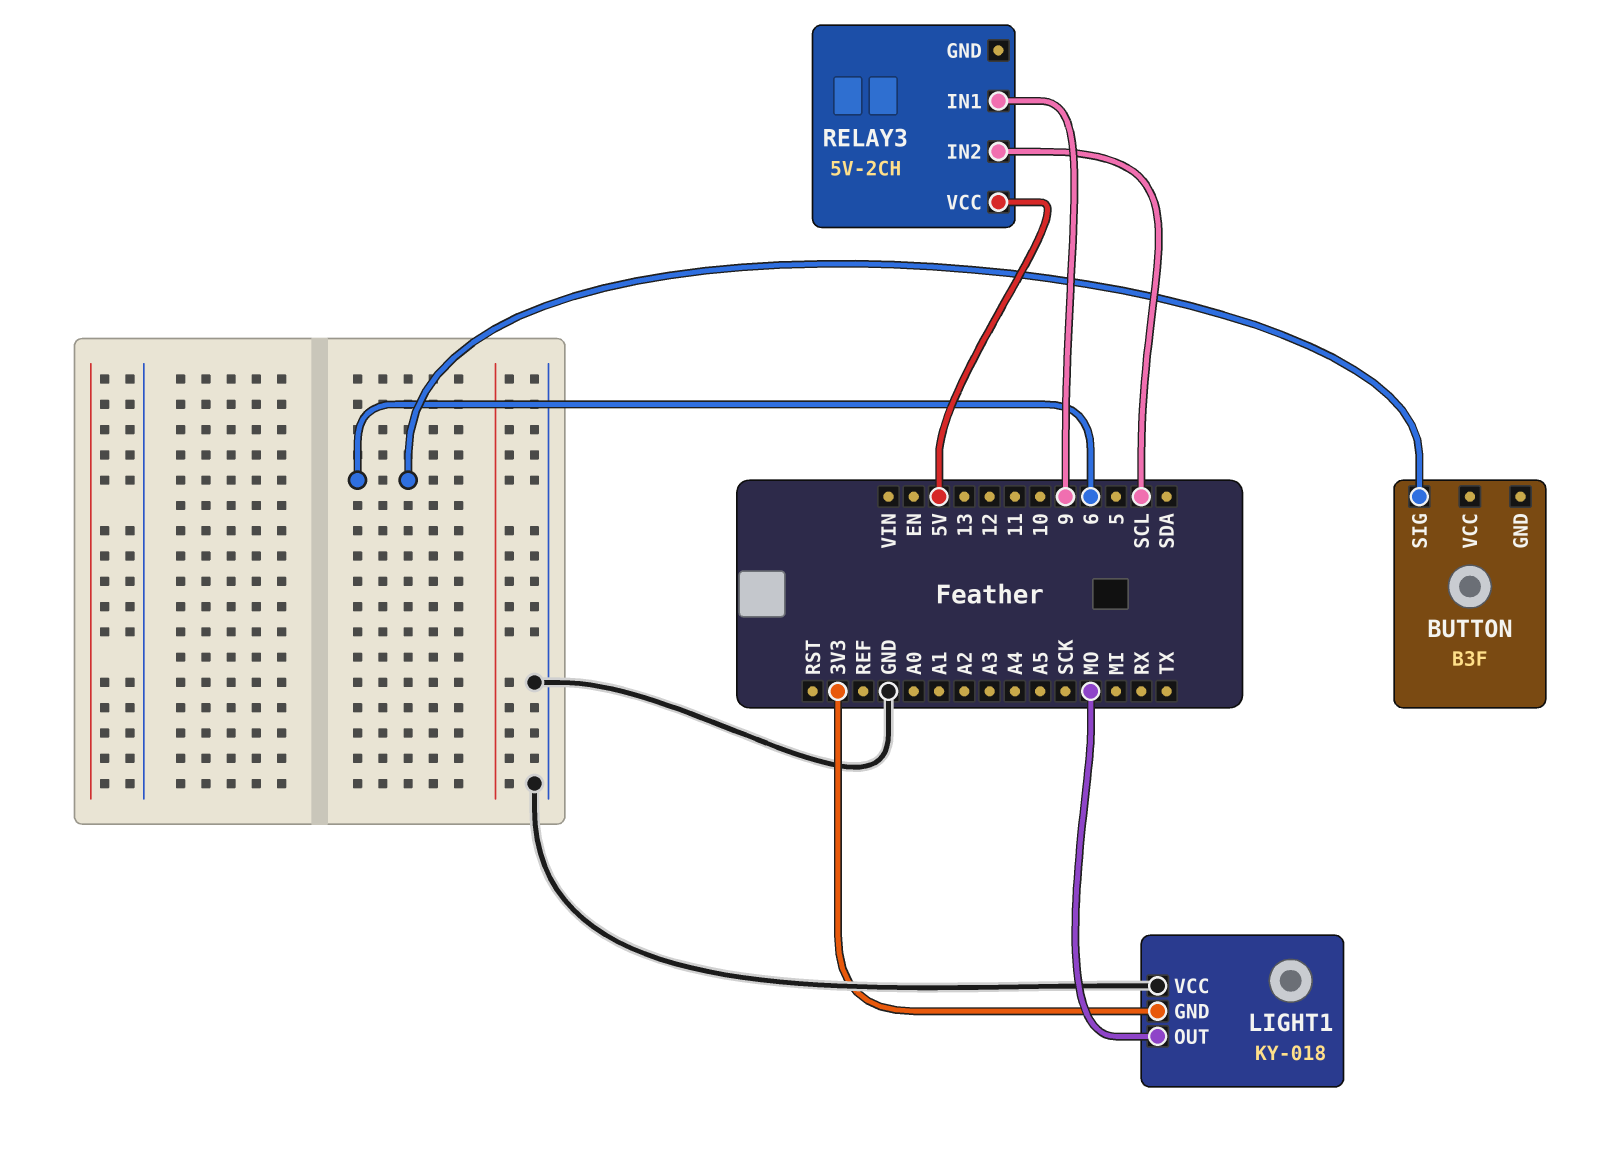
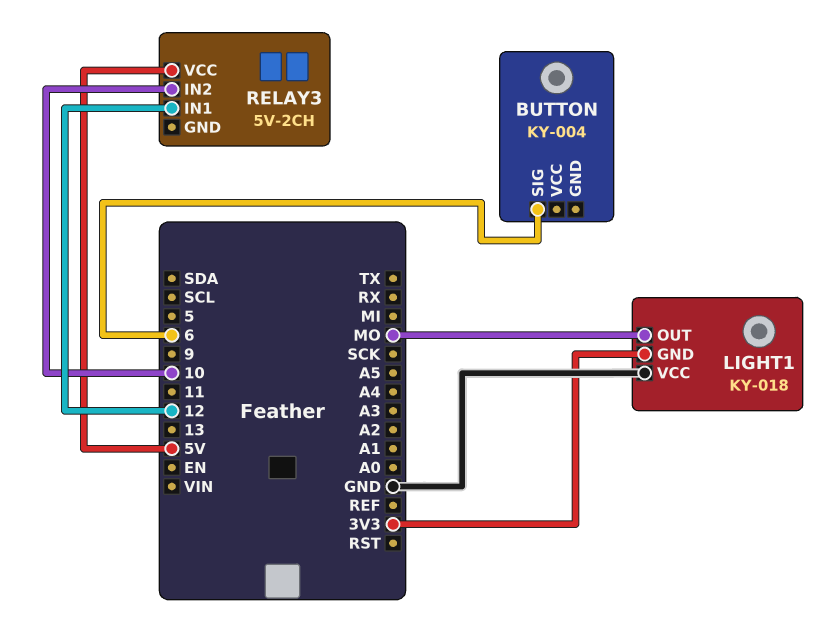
BUTTON: B3F -> KY-004
RELAY3 pin IN1: 9 -> 12
RELAY3 pin IN2: SCL -> 10

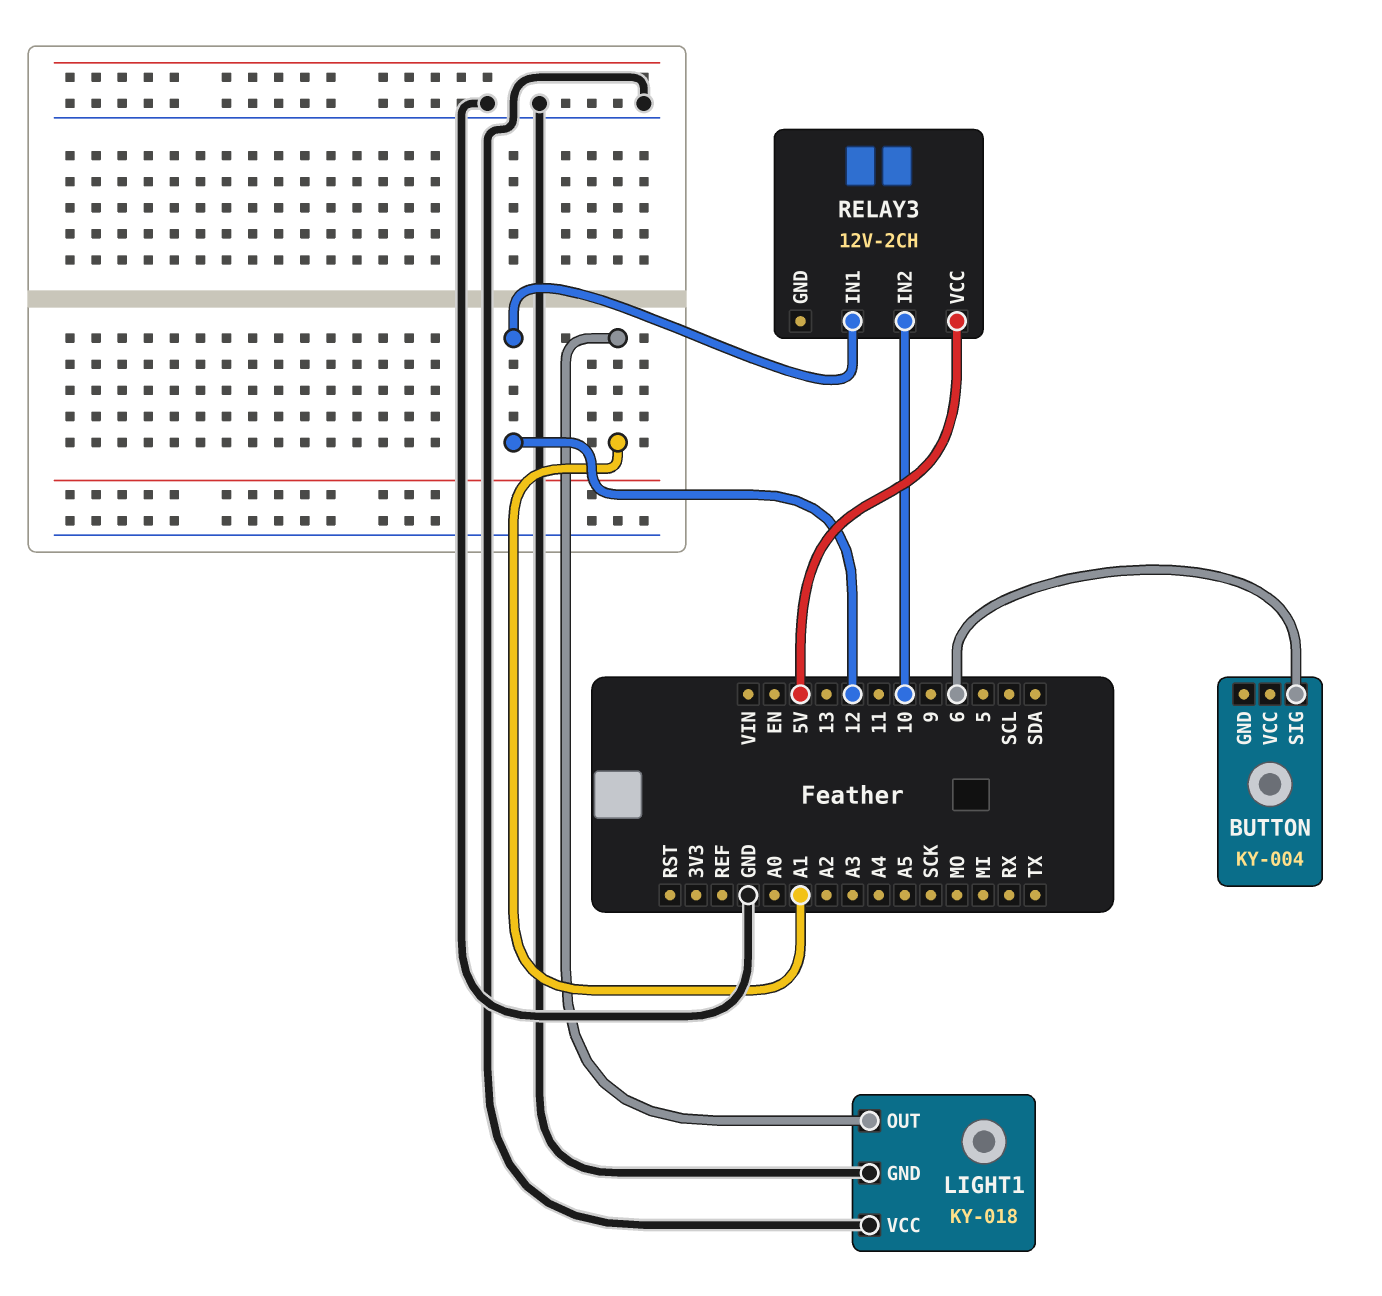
LIGHT1 pin GND: 3V3 -> GND
LIGHT1 pin OUT: MO -> A1
RELAY3: 5V-2CH -> 12V-2CH

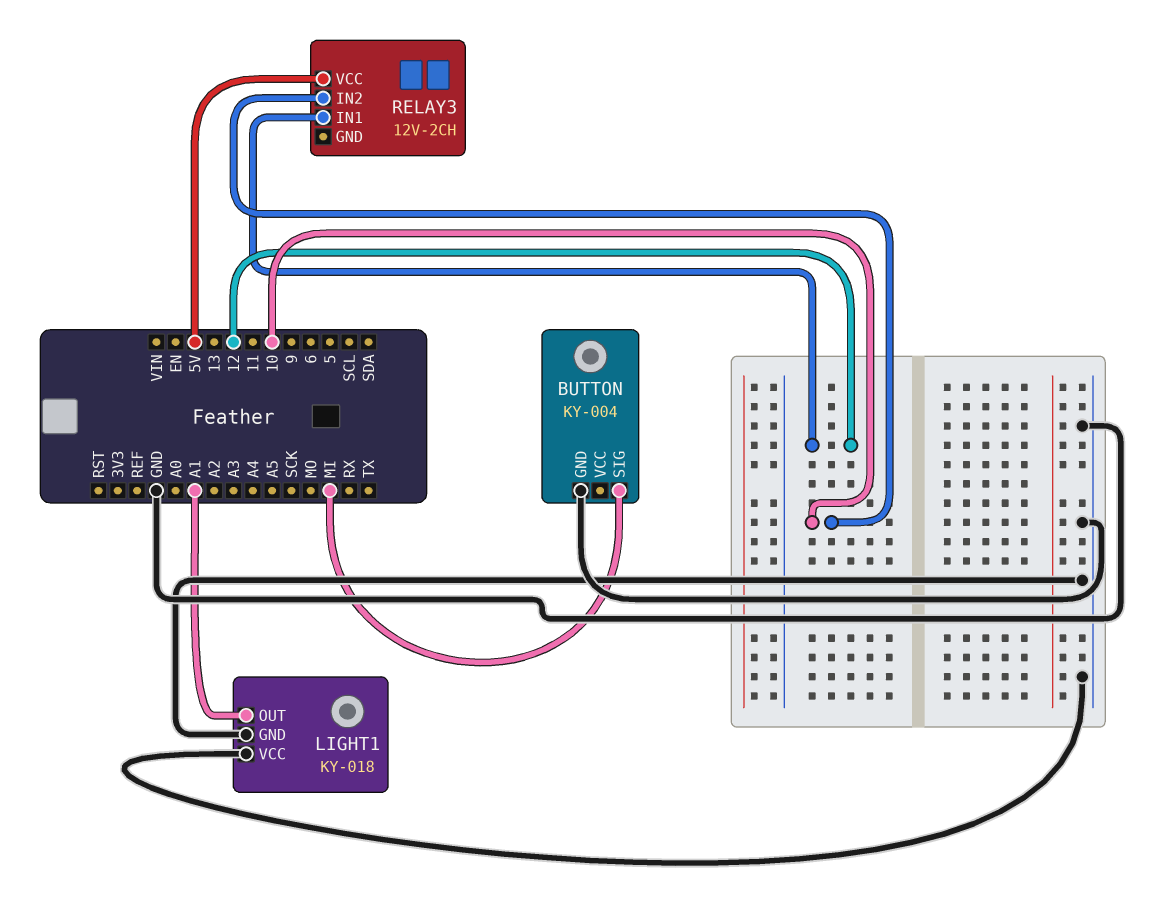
BUTTON pin GND: none -> GND
BUTTON pin SIG: 6 -> MI

